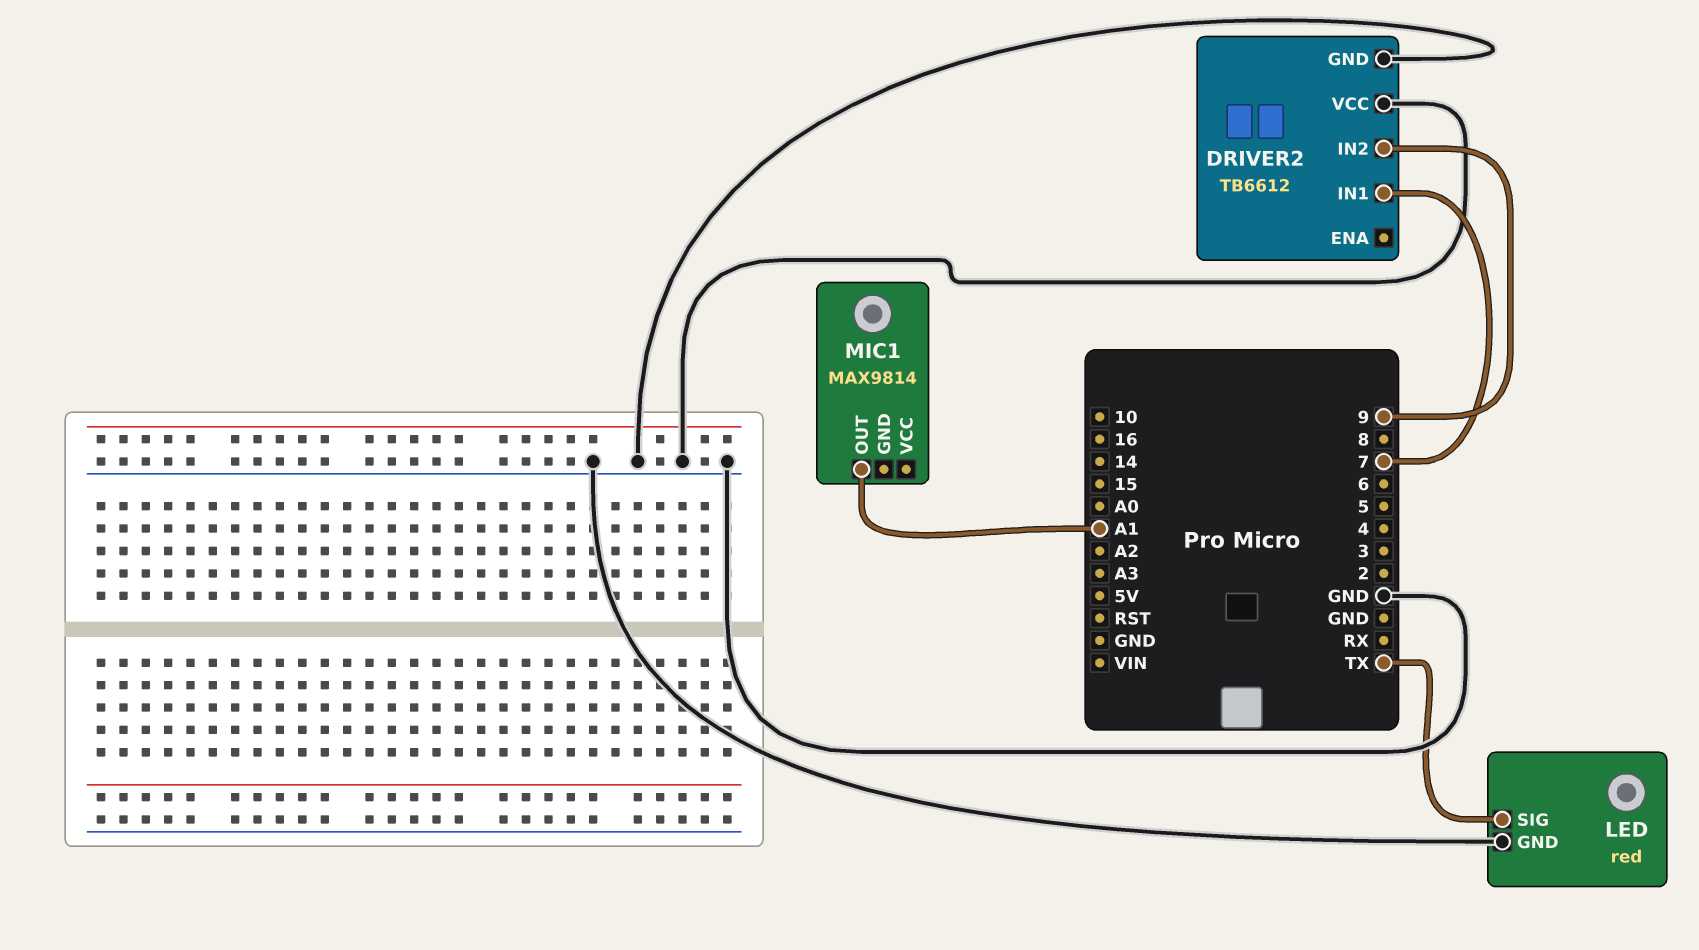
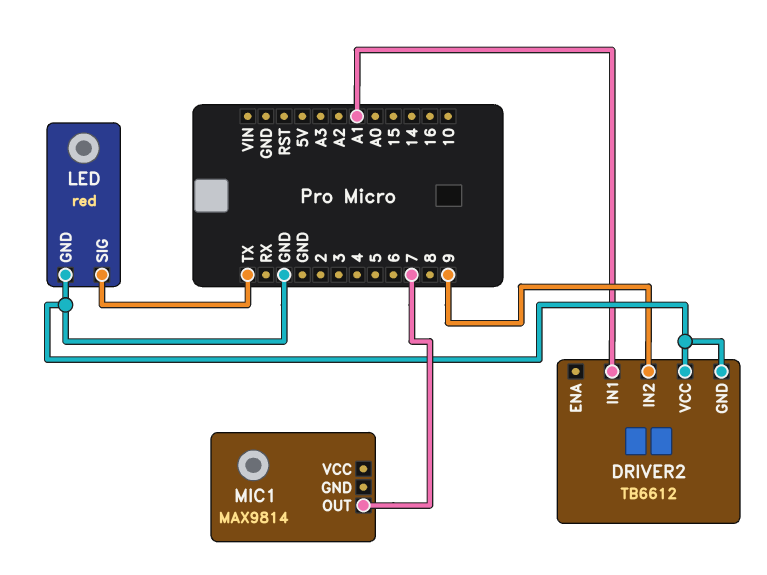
DRIVER2 pin IN1: 7 -> A1
MIC1 pin OUT: A1 -> 7

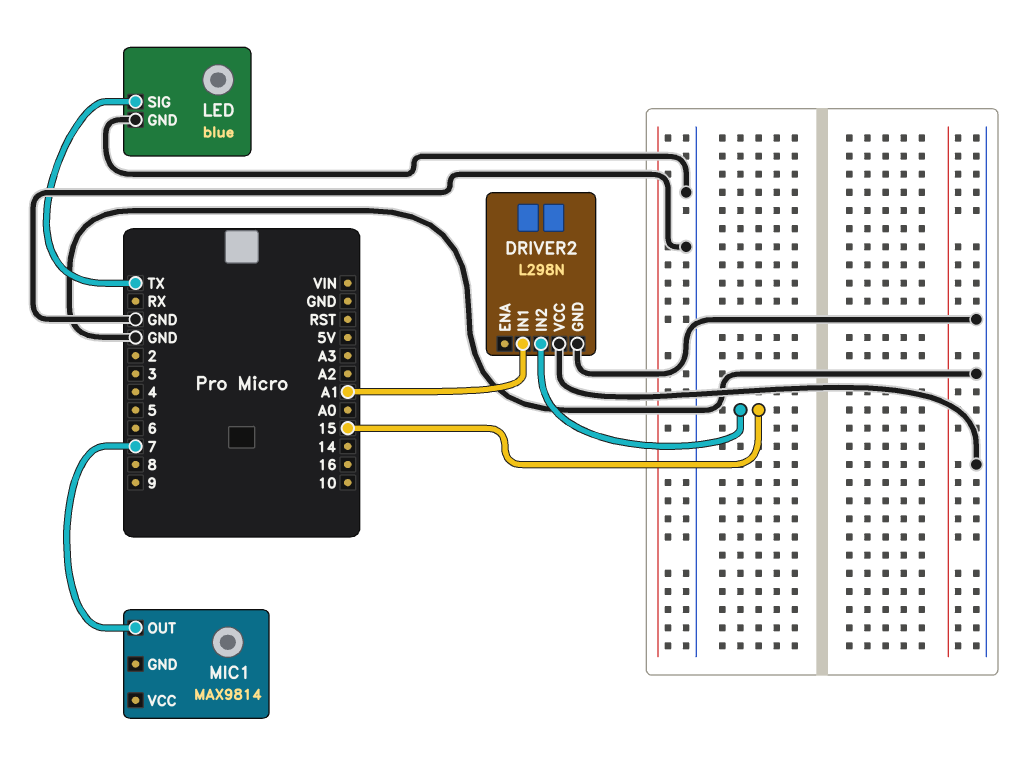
DRIVER2: TB6612 -> L298N
DRIVER2 pin IN2: 9 -> 15
LED: red -> blue

